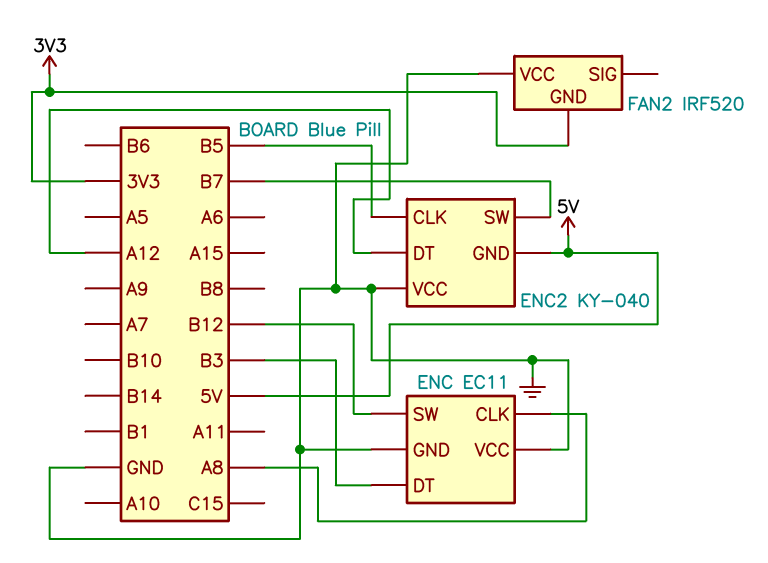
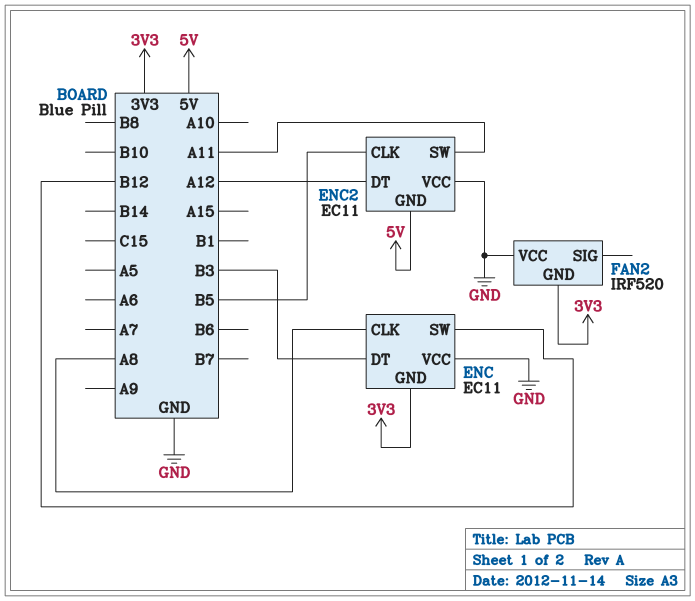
ENC pin GND: GND -> 3V3
ENC2: KY-040 -> EC11
ENC2 pin SW: B7 -> A11

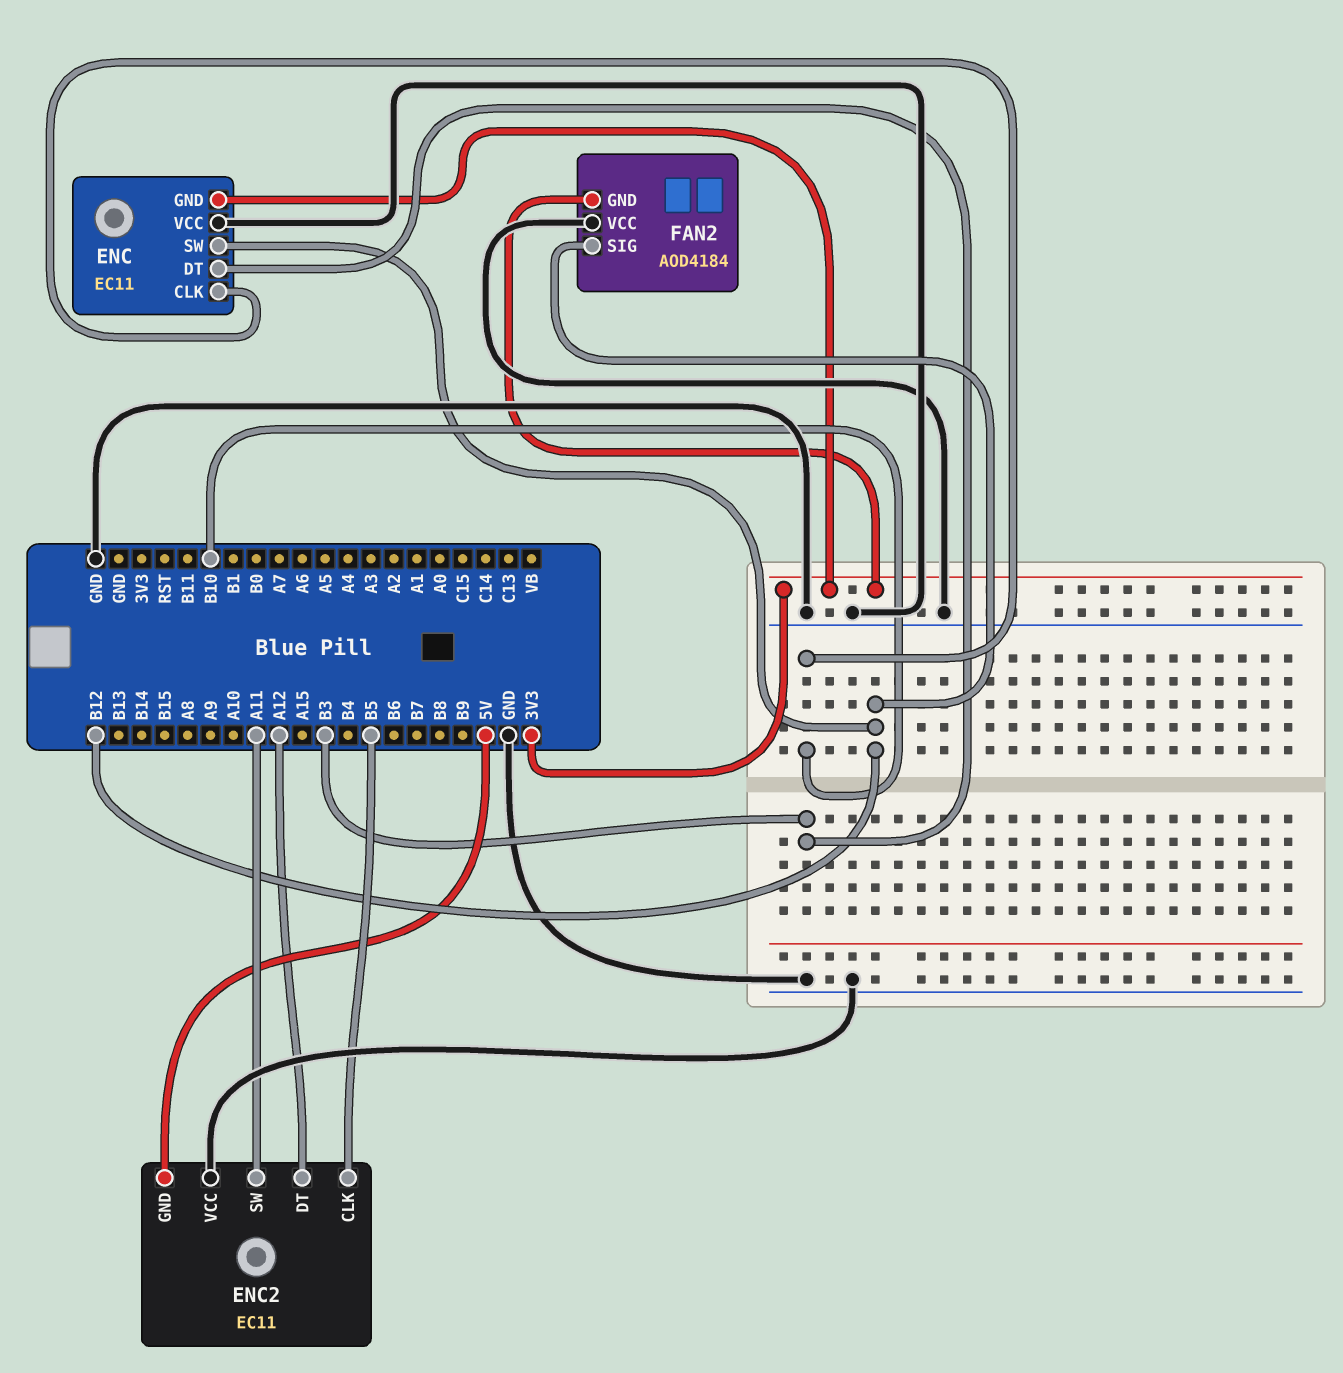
ENC pin CLK: A8 -> B10
FAN2: IRF520 -> AOD4184
FAN2 pin SIG: none -> B12

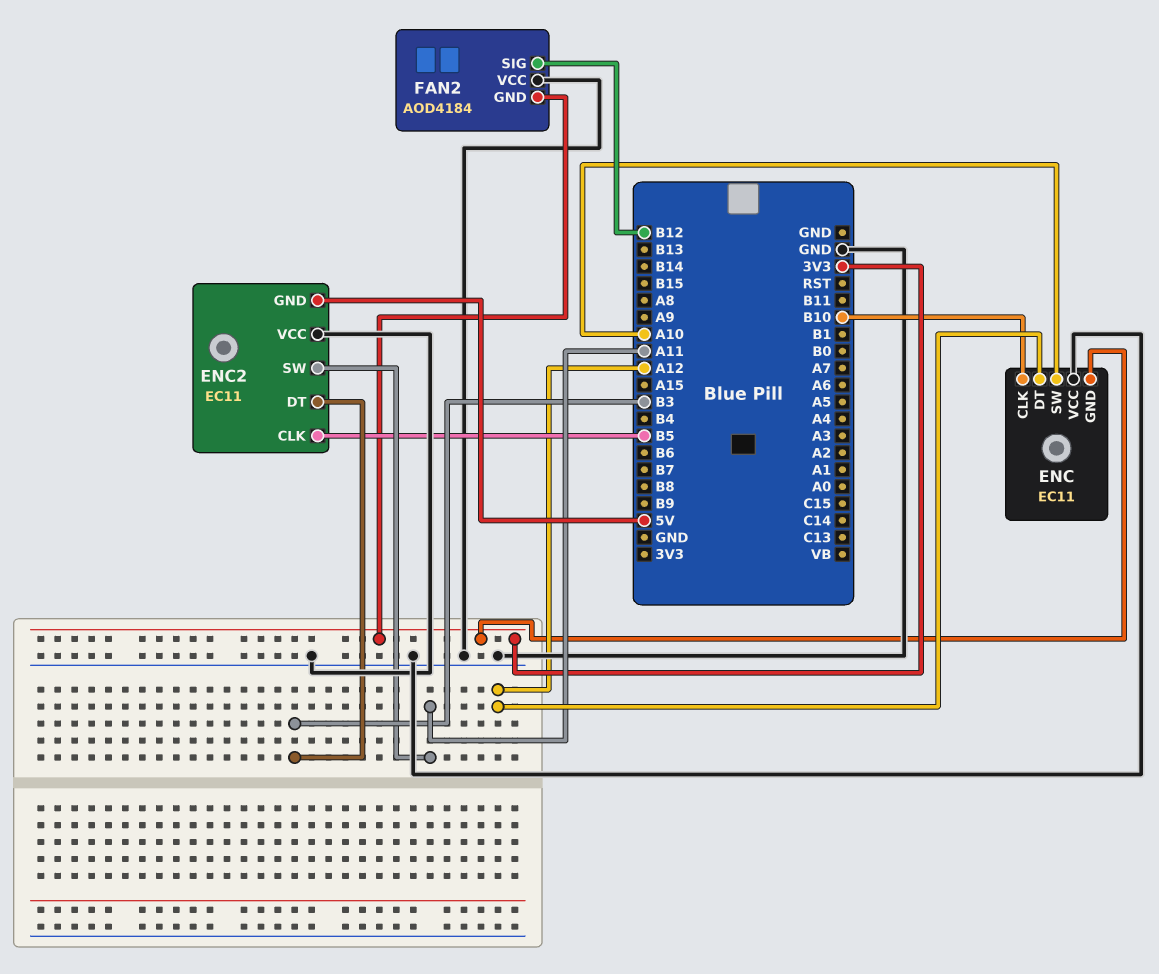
ENC pin DT: B3 -> A12
ENC pin SW: B12 -> A10
ENC2 pin DT: A12 -> B3

